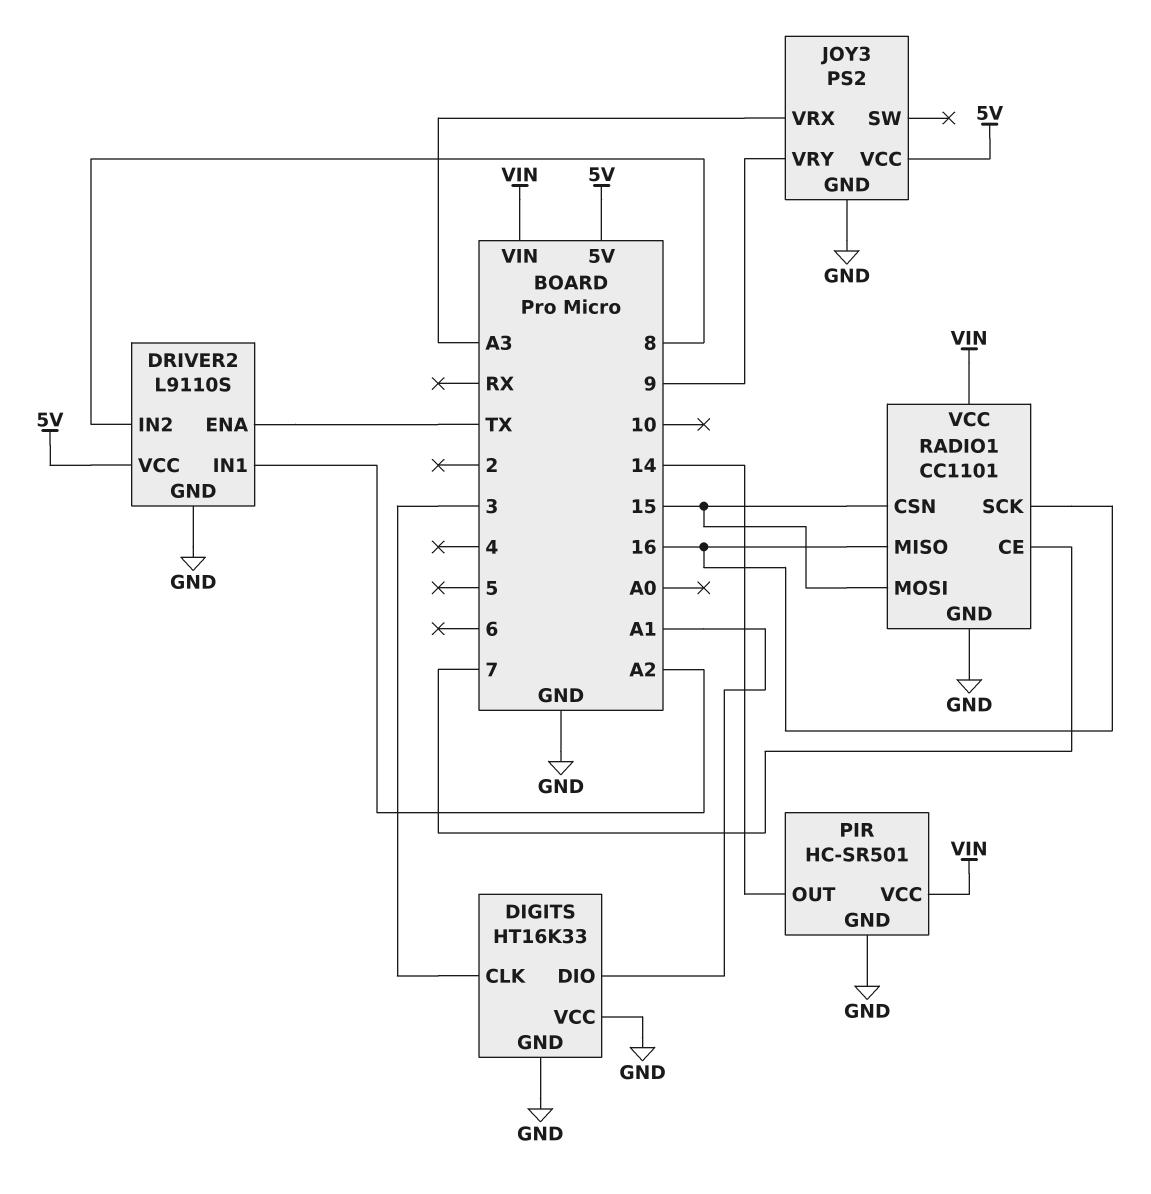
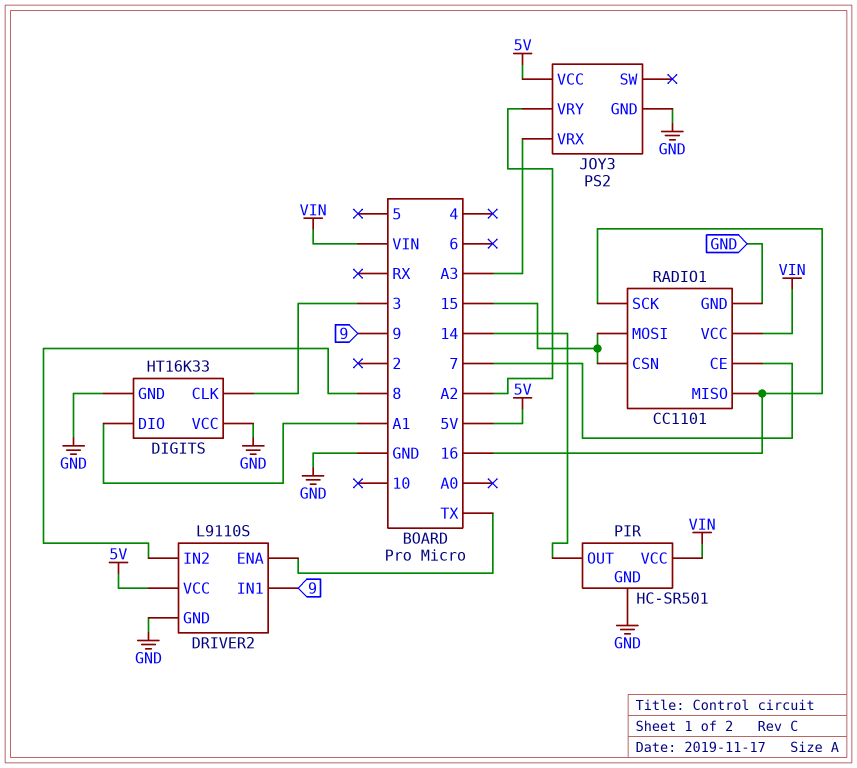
DRIVER2 pin IN1: A2 -> 9
JOY3 pin VRY: 9 -> A2

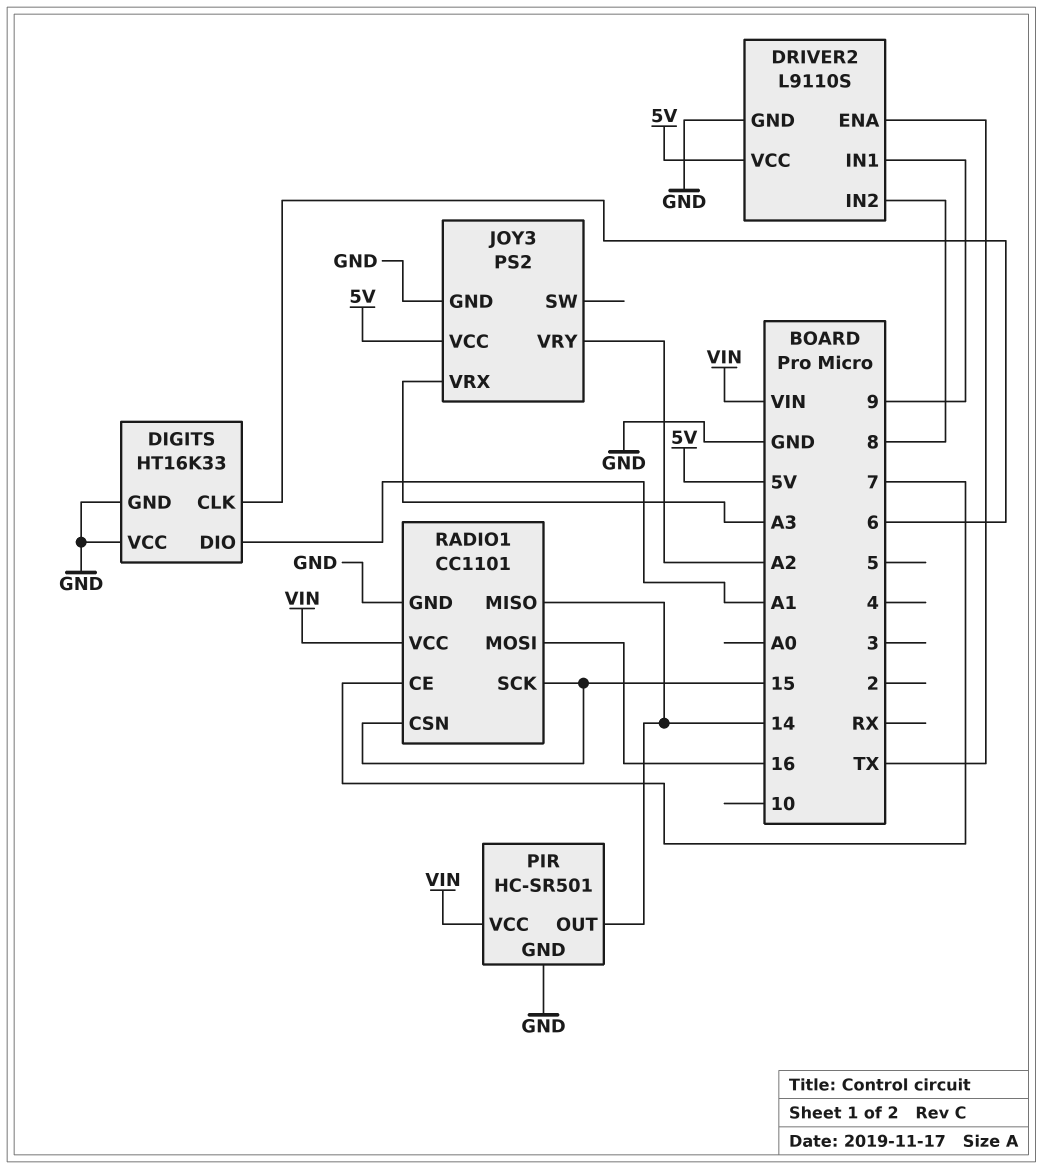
DIGITS pin CLK: 3 -> 6
RADIO1 pin MISO: 16 -> 14
RADIO1 pin MOSI: 15 -> 16
RADIO1 pin SCK: 16 -> 15

